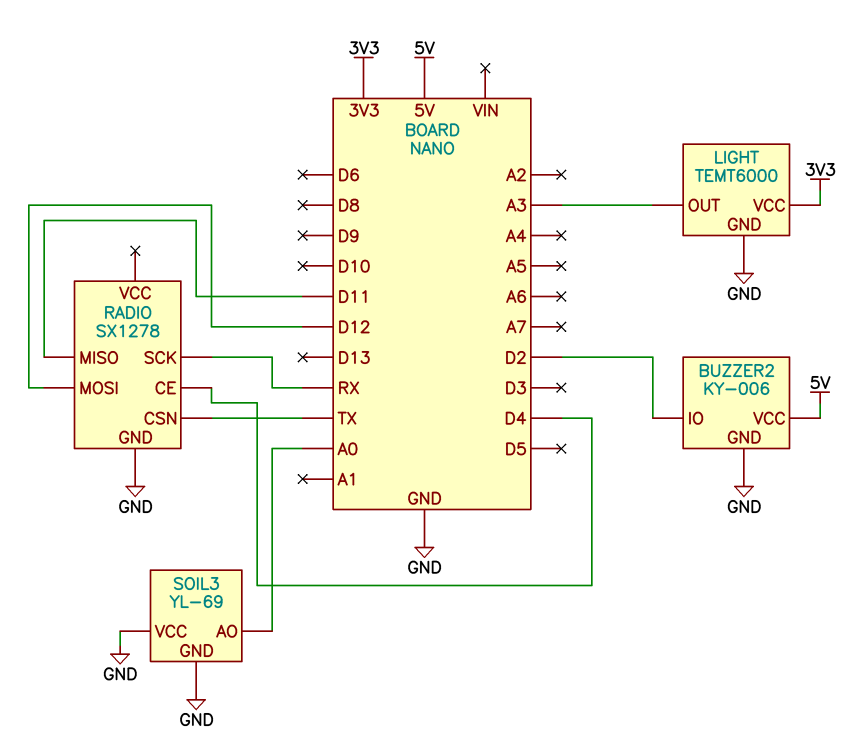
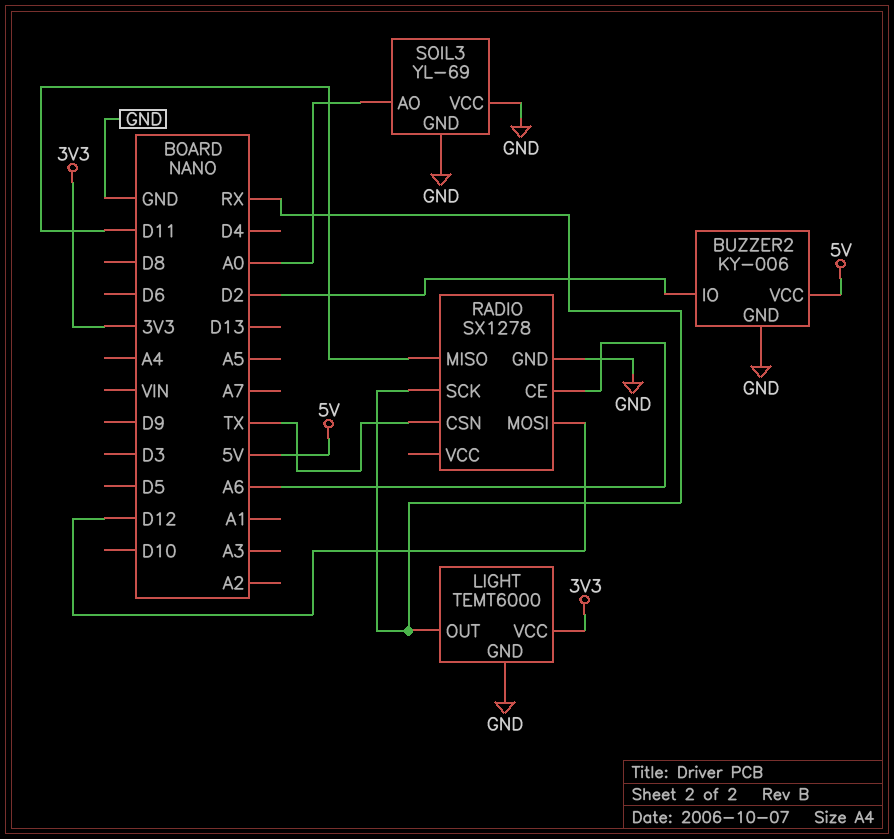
LIGHT pin OUT: A3 -> RX
RADIO pin CE: D4 -> A6

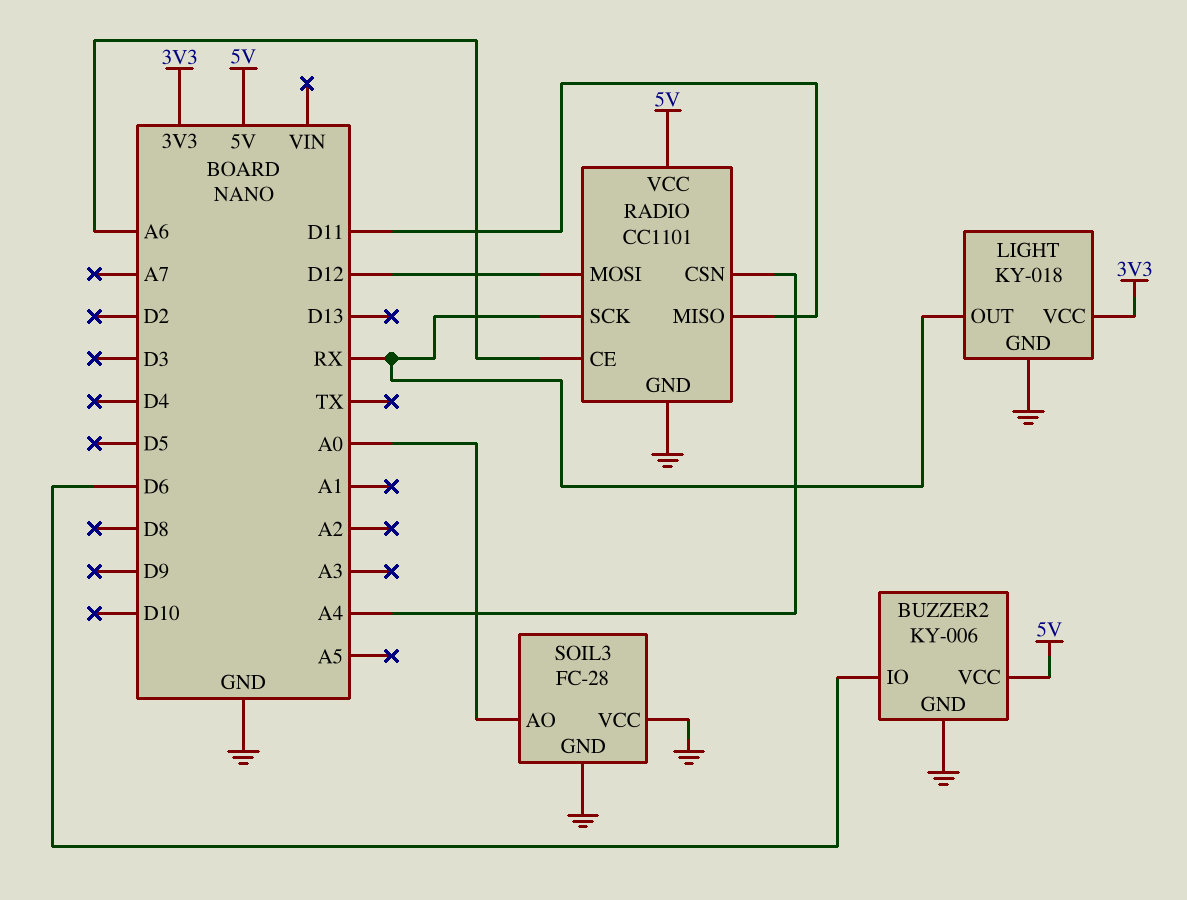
BUZZER2 pin IO: D2 -> D6
LIGHT: TEMT6000 -> KY-018
RADIO: SX1278 -> CC1101
RADIO pin CSN: TX -> A4
RADIO pin VCC: none -> 5V
SOIL3: YL-69 -> FC-28

